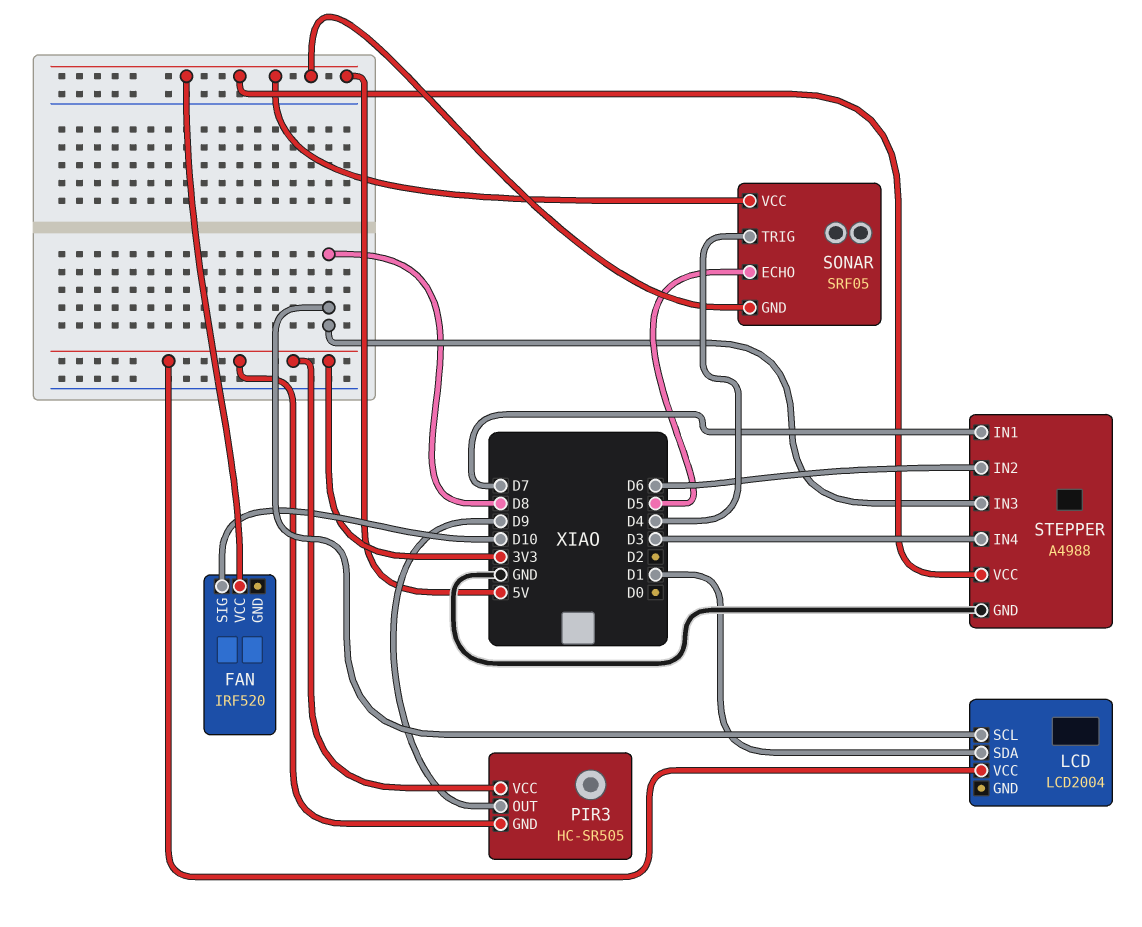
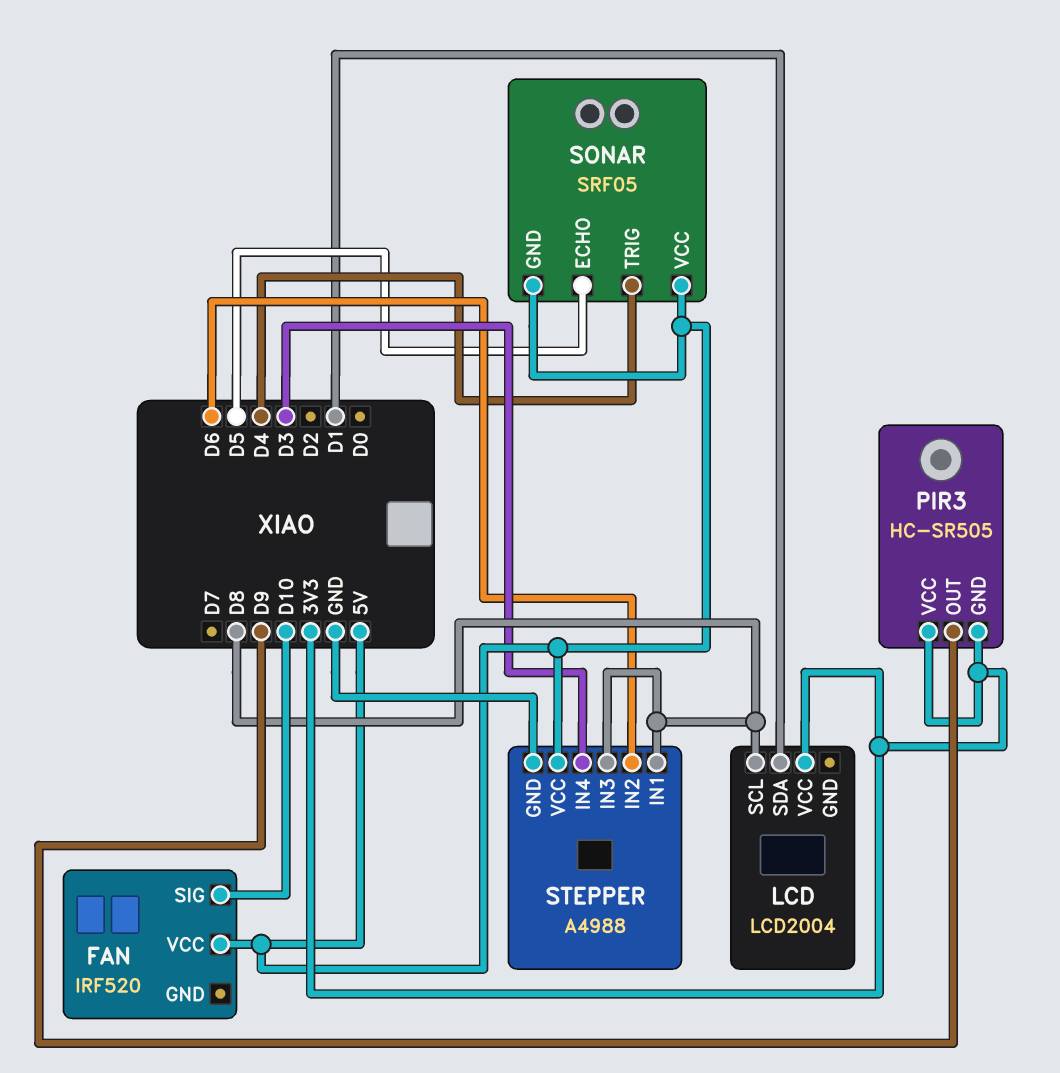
STEPPER pin IN1: D7 -> D8

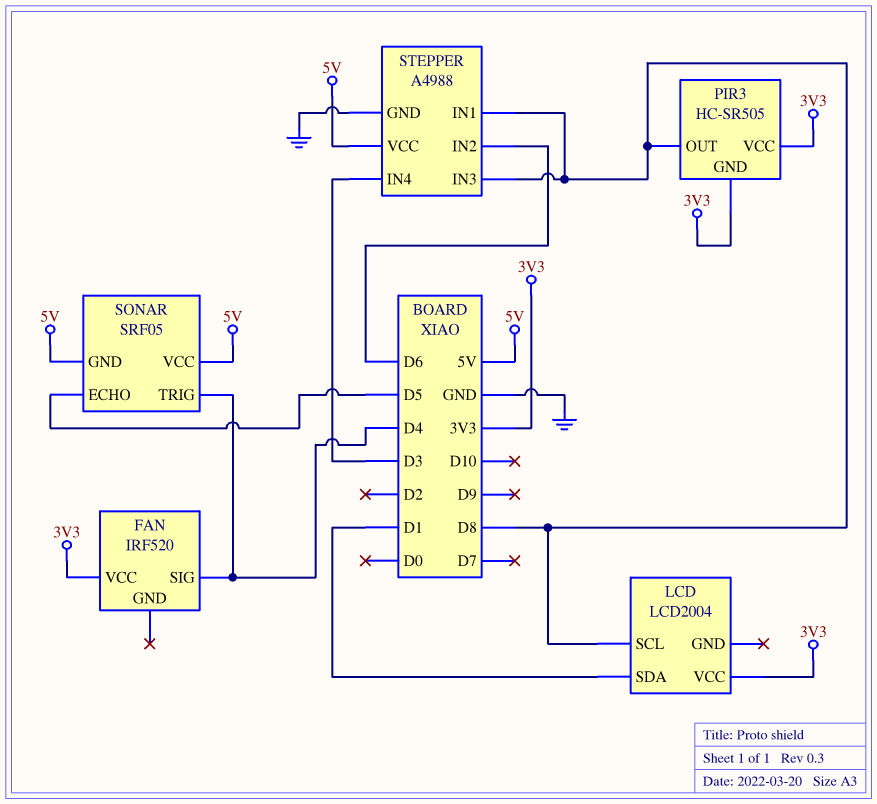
FAN pin SIG: D10 -> D4
FAN pin VCC: 5V -> 3V3
PIR3 pin OUT: D9 -> D8

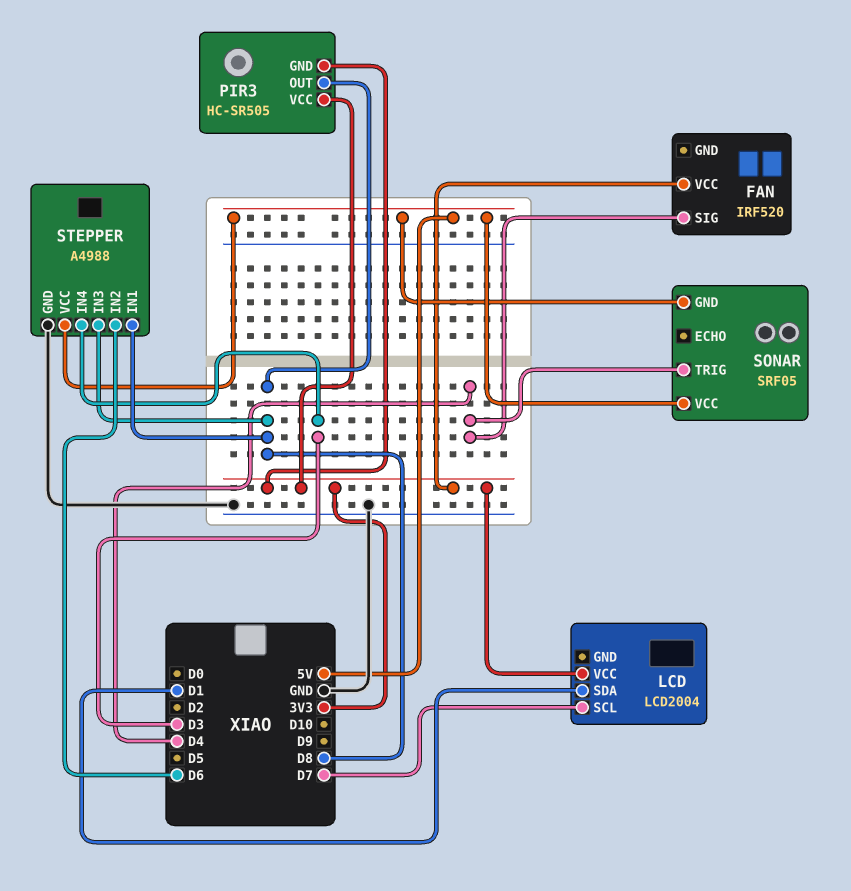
LCD pin SCL: D8 -> D7
SONAR pin ECHO: D5 -> none

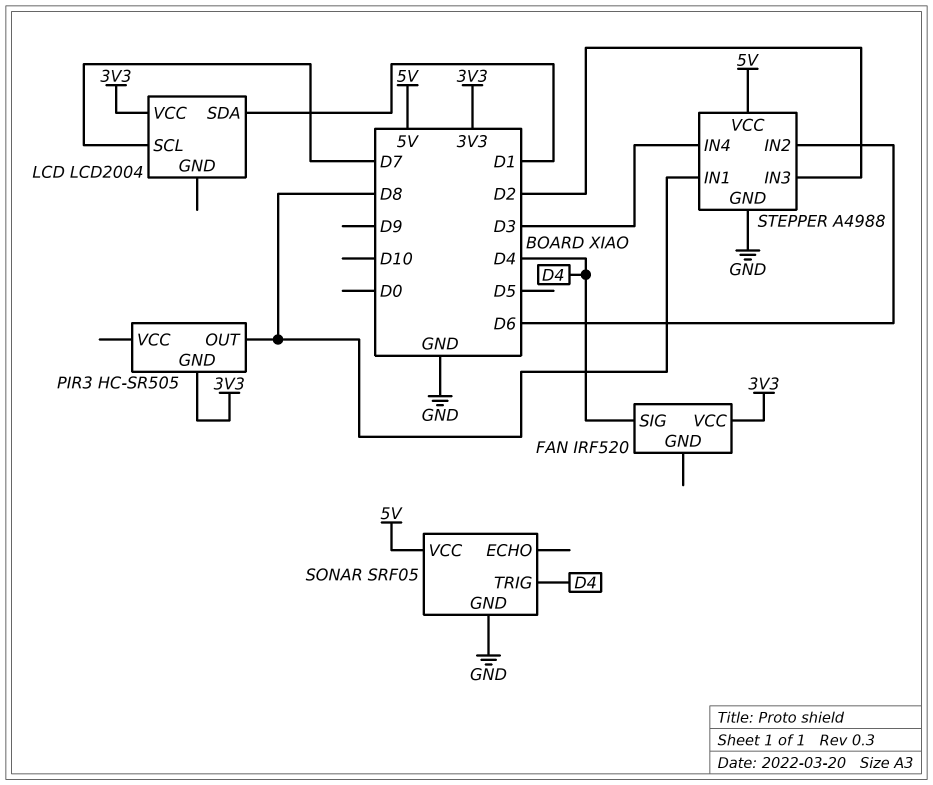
PIR3 pin VCC: 3V3 -> none
SONAR pin GND: 5V -> GND
STEPPER pin IN3: D8 -> D2

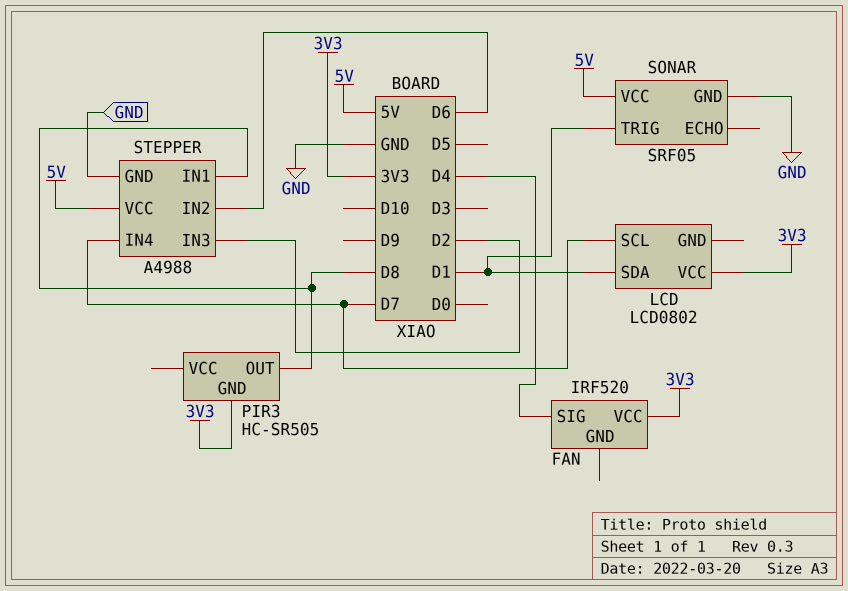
LCD: LCD2004 -> LCD0802
SONAR pin TRIG: D4 -> D1
STEPPER pin IN4: D3 -> D7

